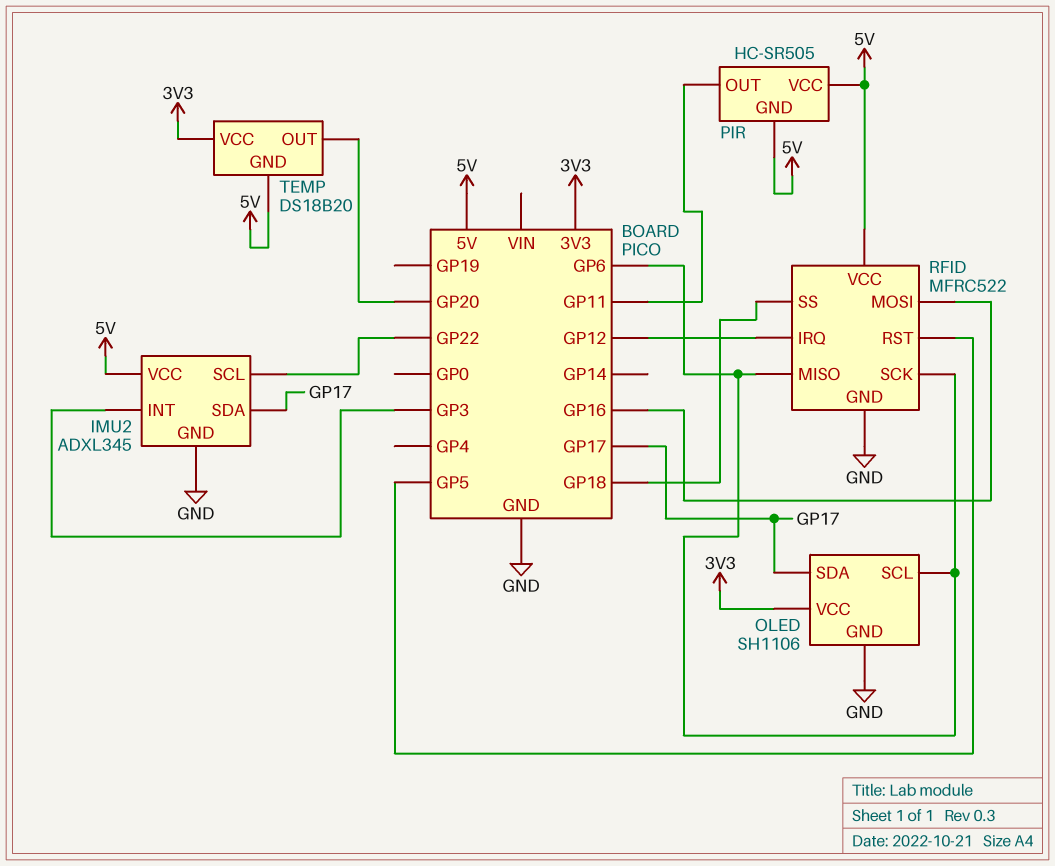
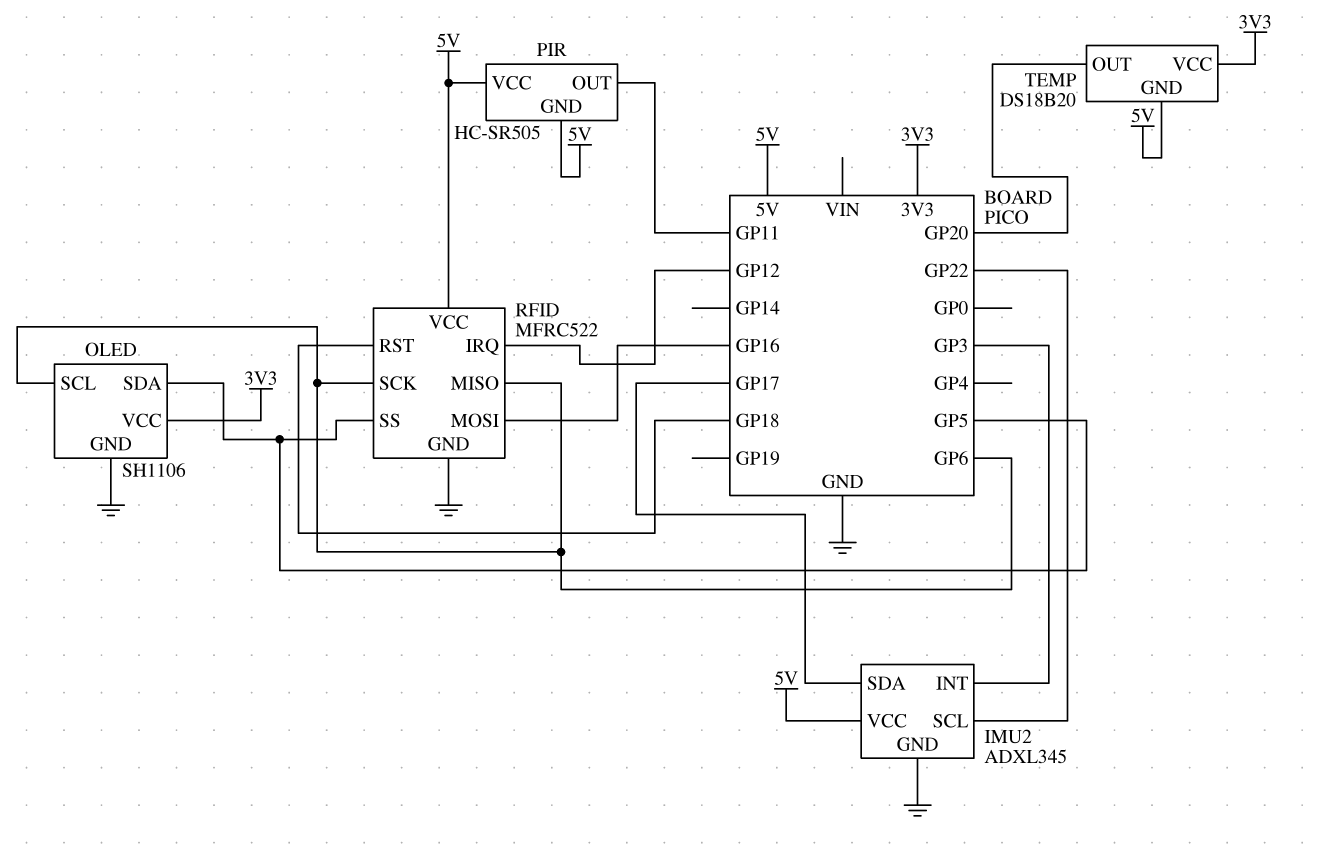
OLED pin SDA: GP17 -> GP5
RFID pin RST: GP5 -> GP18
RFID pin SS: GP18 -> GP5

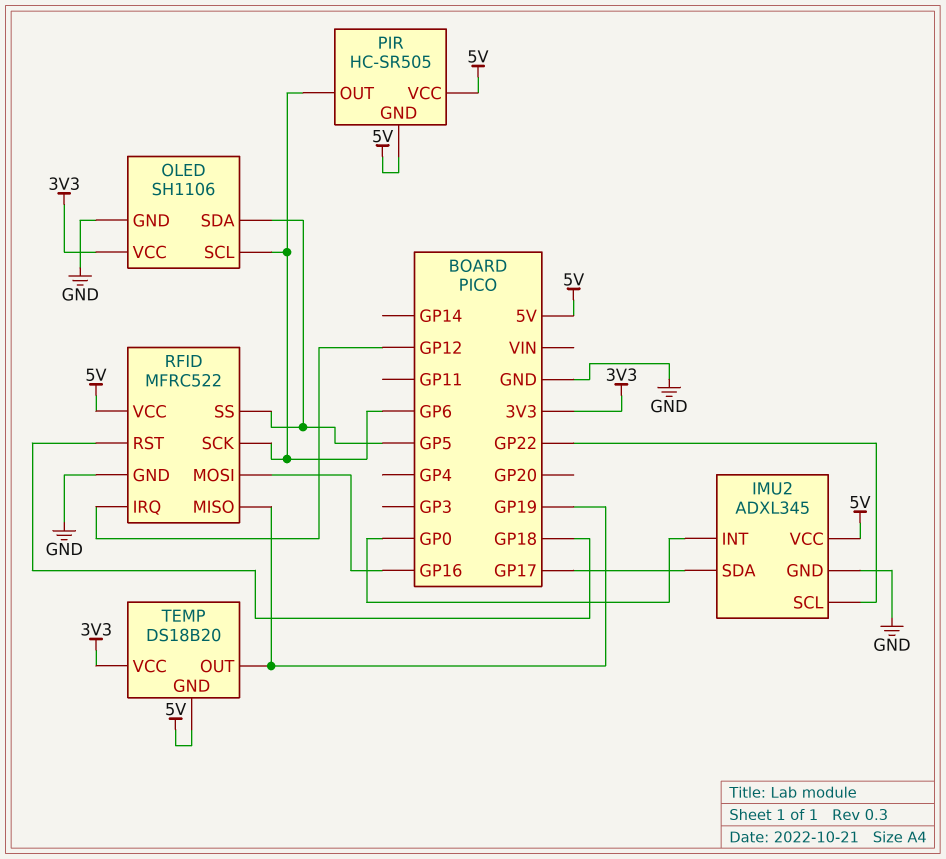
IMU2 pin INT: GP3 -> GP0
PIR pin OUT: GP11 -> GP6
RFID pin MISO: GP6 -> GP19
TEMP pin OUT: GP20 -> GP19

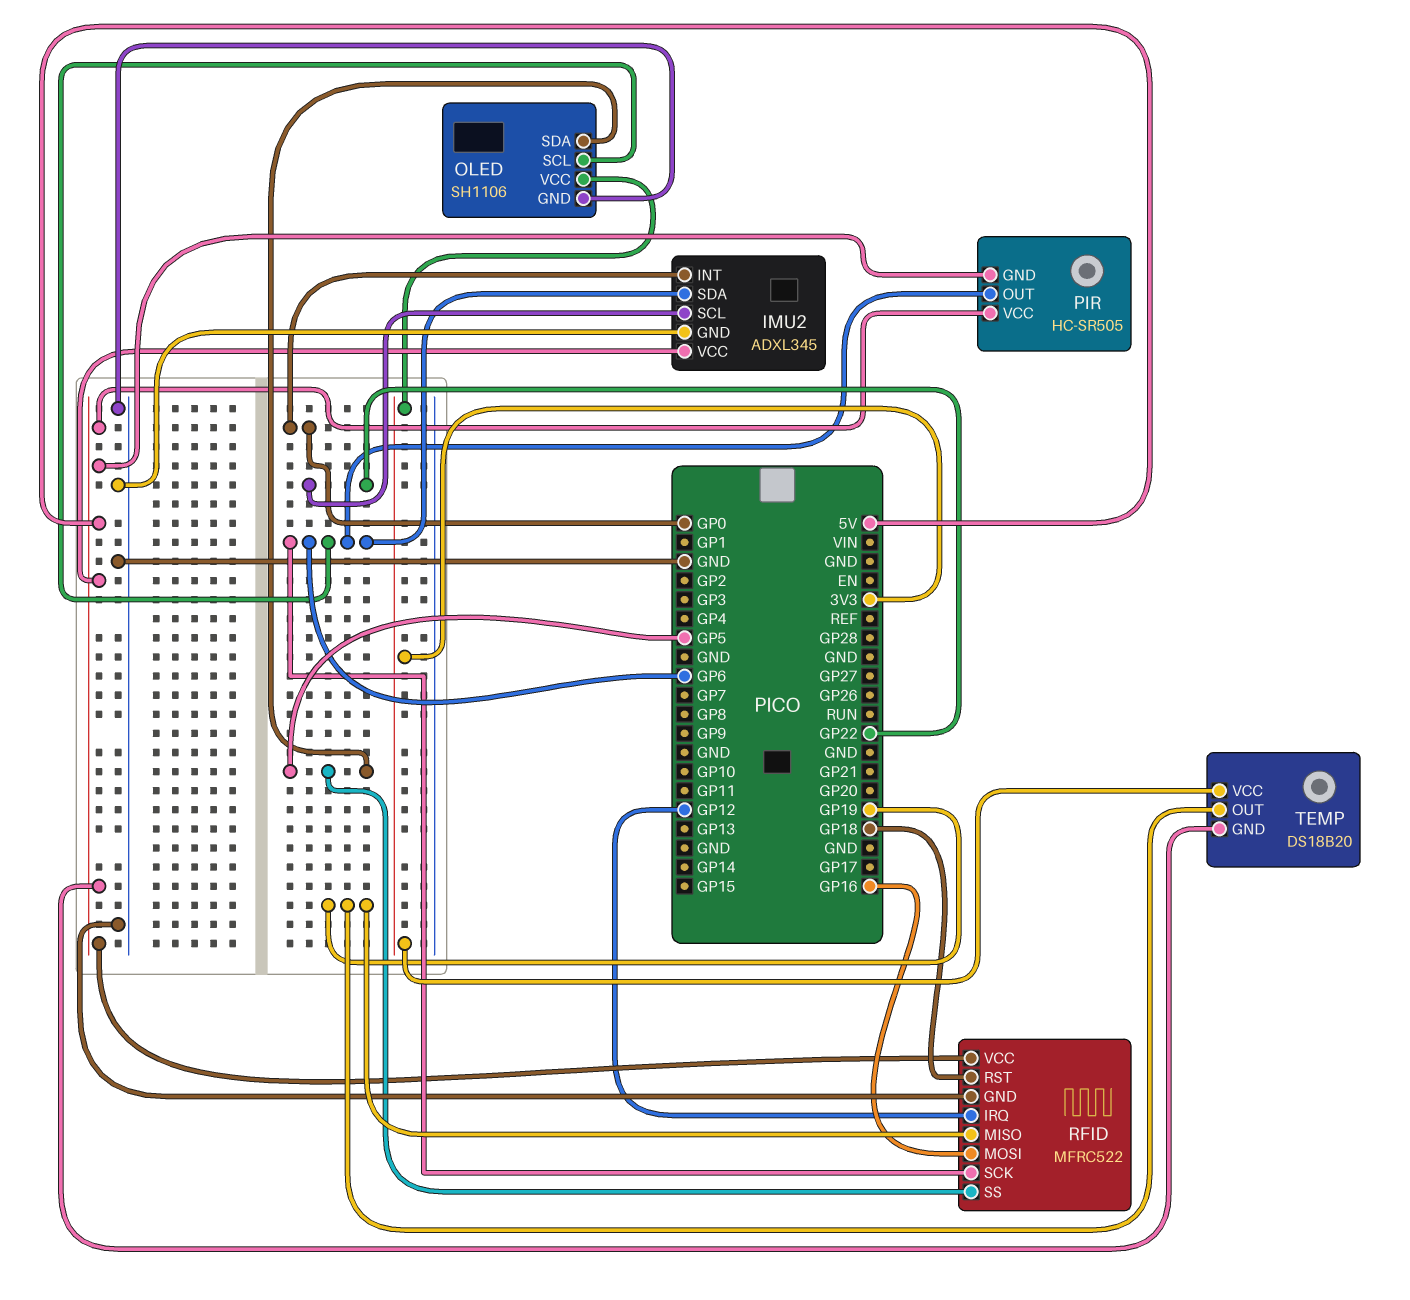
IMU2 pin SDA: GP17 -> GP6

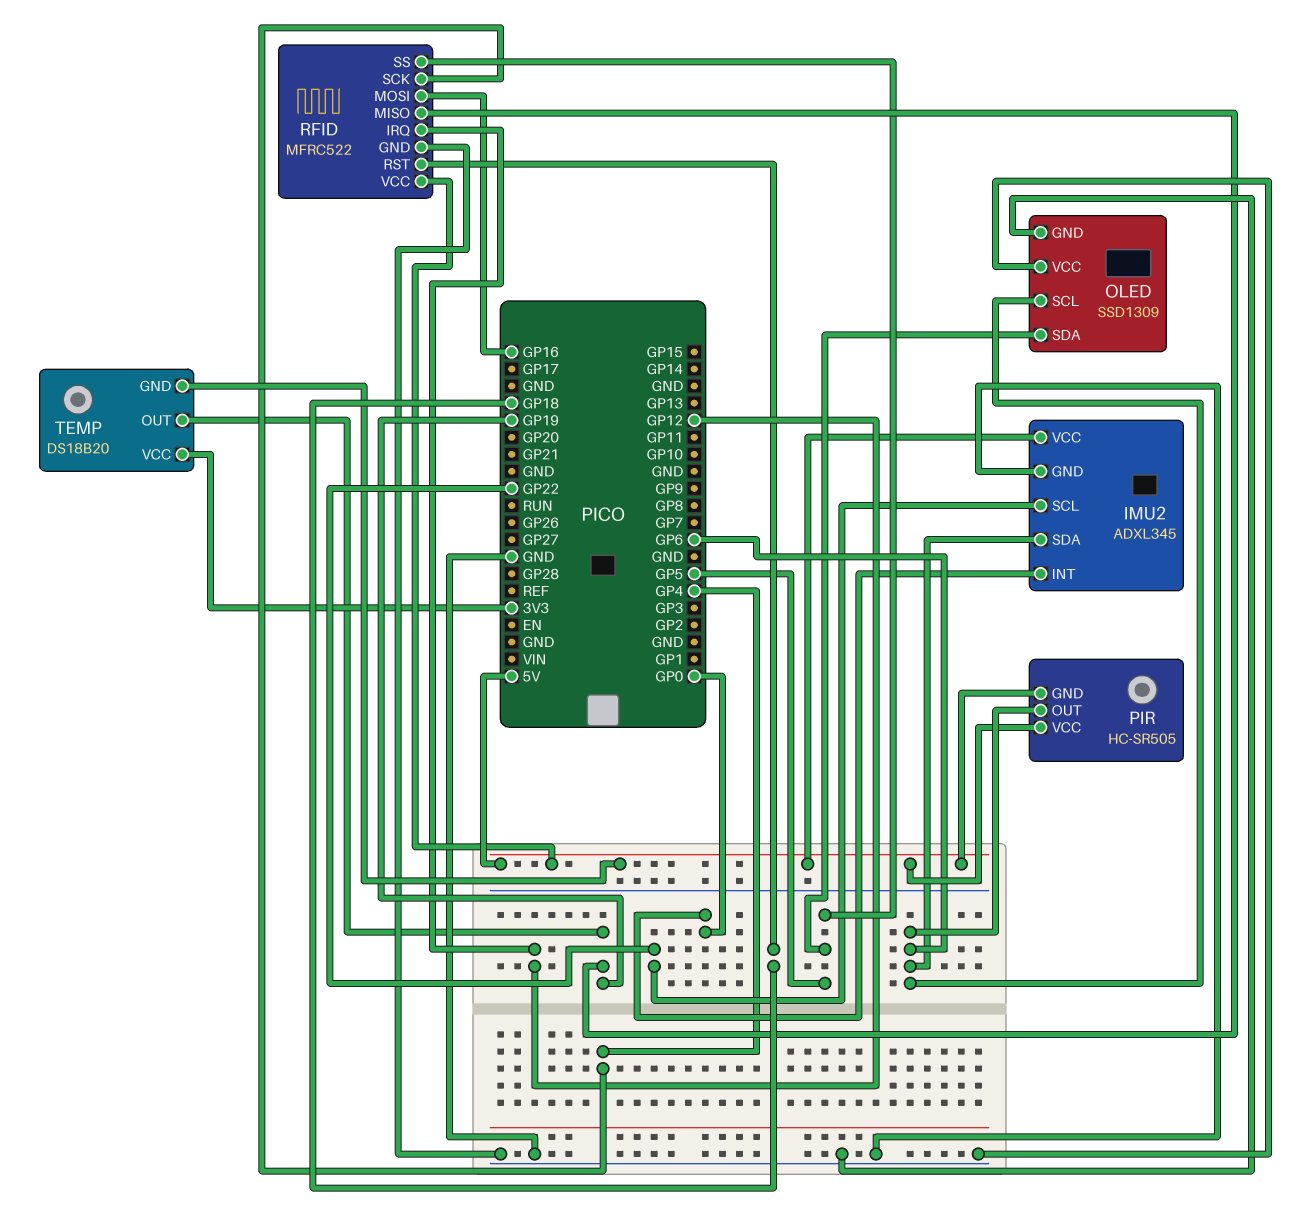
OLED: SH1106 -> SSD1309
OLED pin VCC: 3V3 -> GND
RFID pin SCK: GP6 -> GP4

